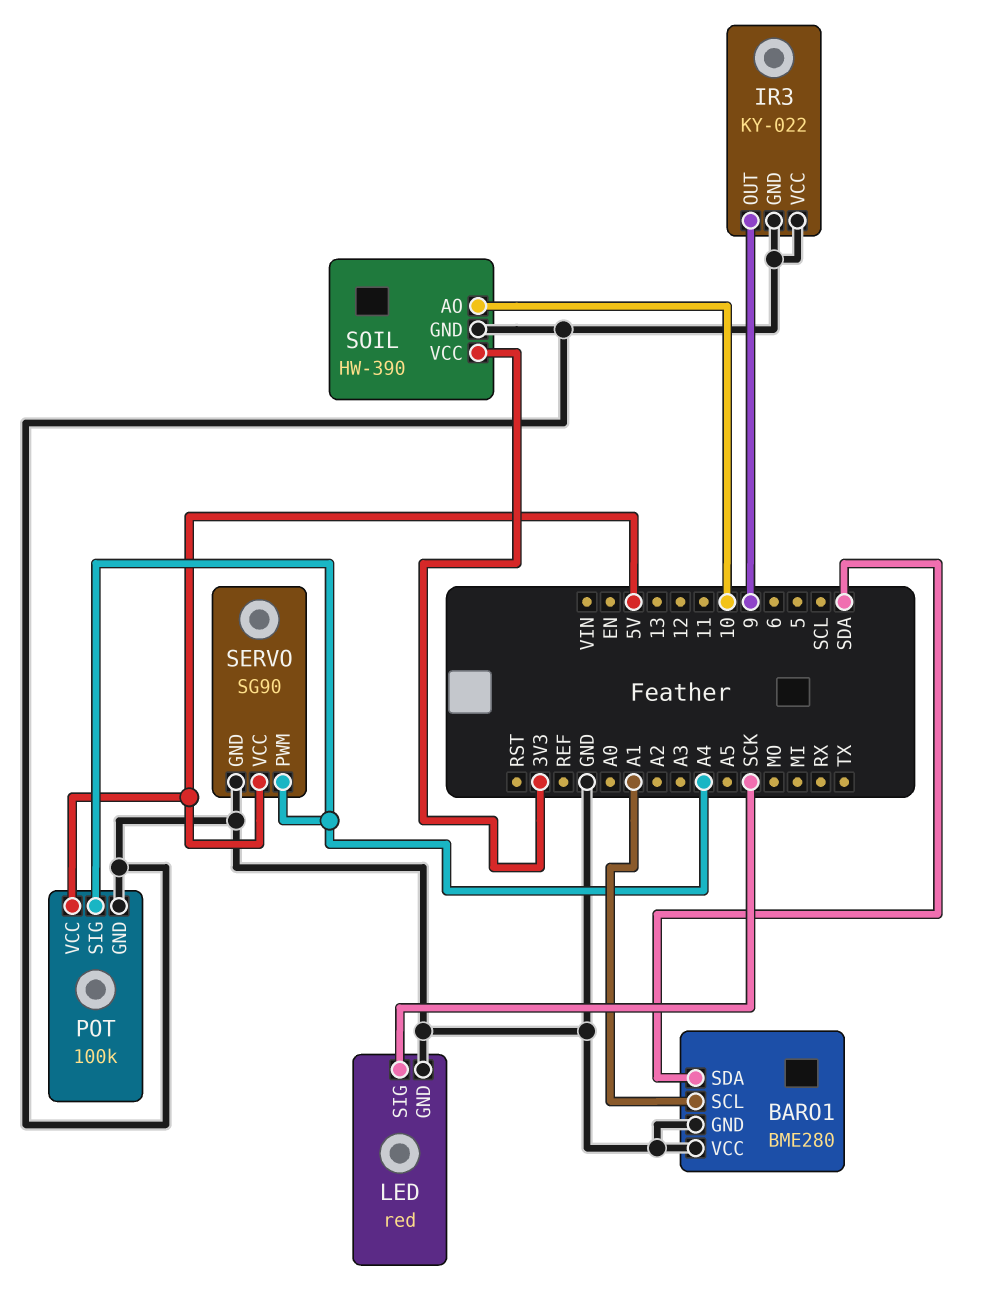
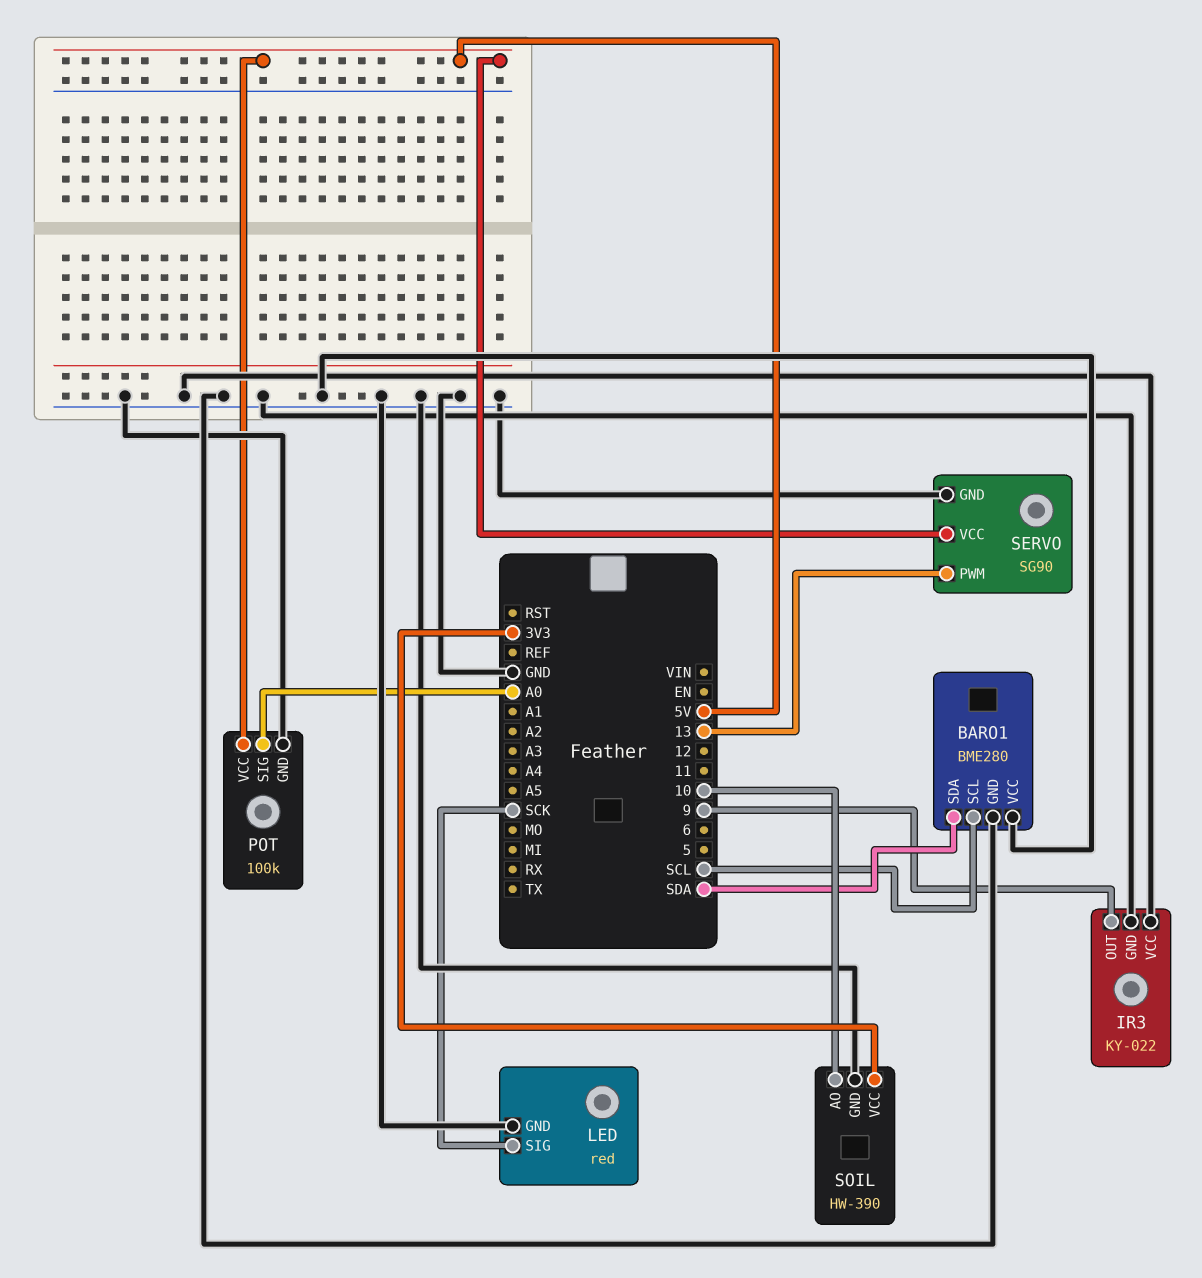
BARO1 pin SCL: A1 -> SCL
POT pin SIG: A4 -> A0
SERVO pin PWM: A4 -> 13

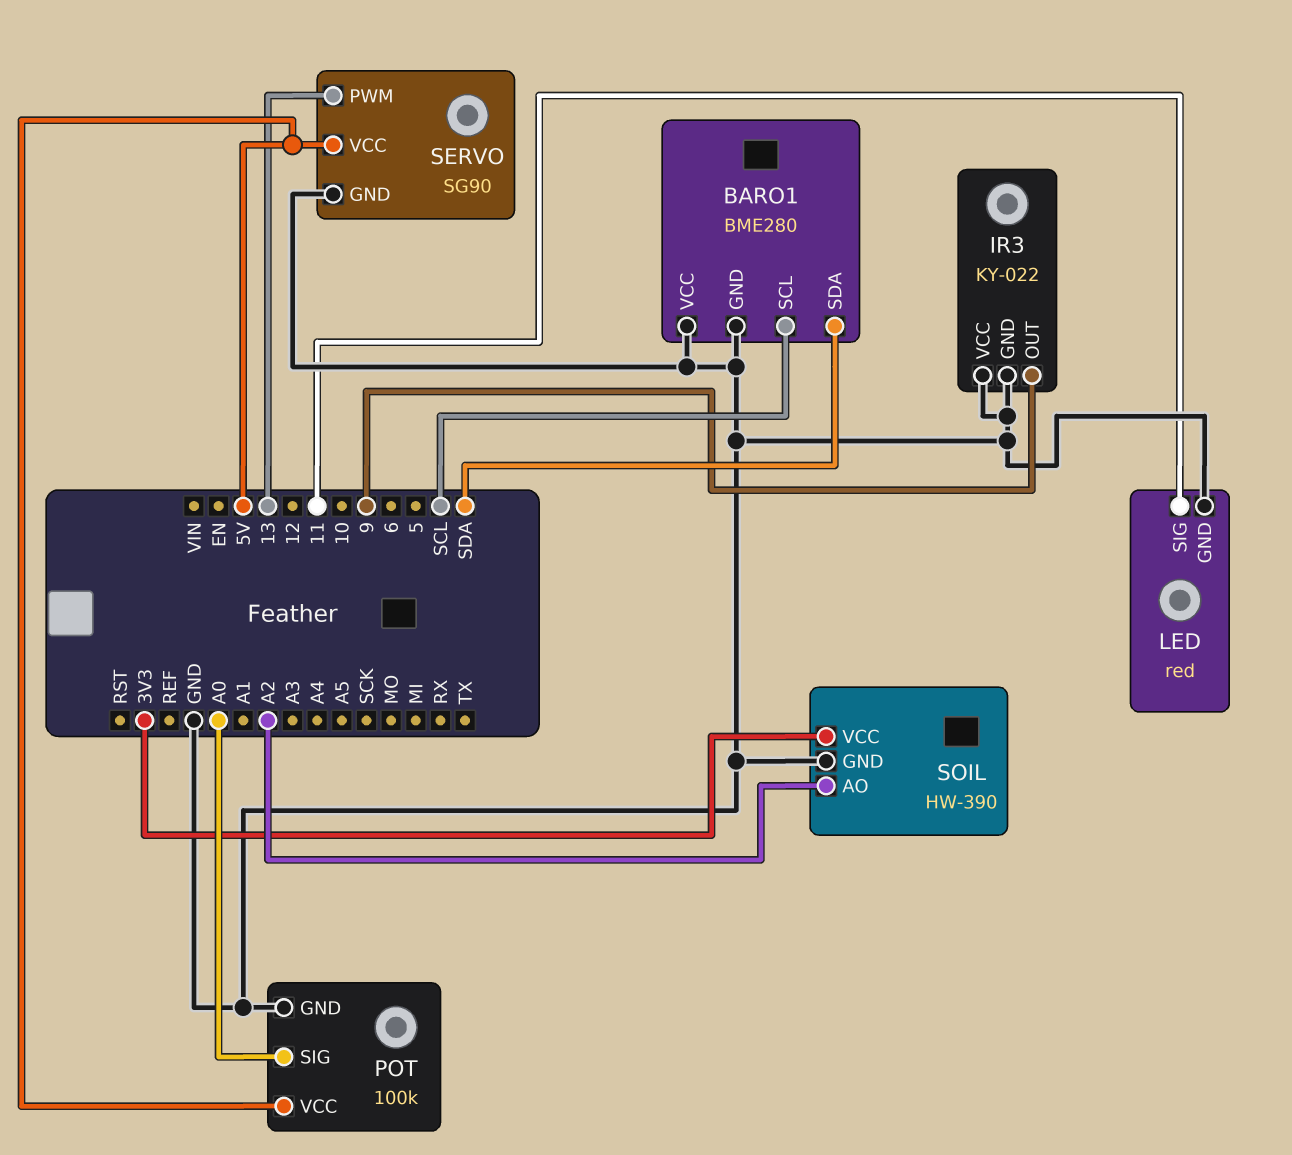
LED pin SIG: SCK -> 11
SOIL pin AO: 10 -> A2

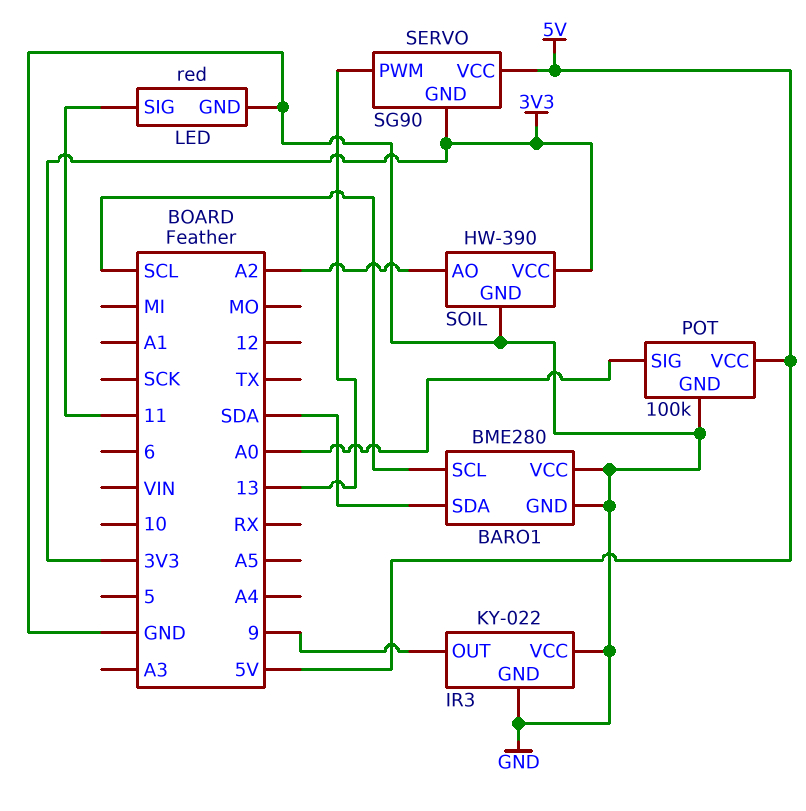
SERVO pin GND: GND -> 3V3

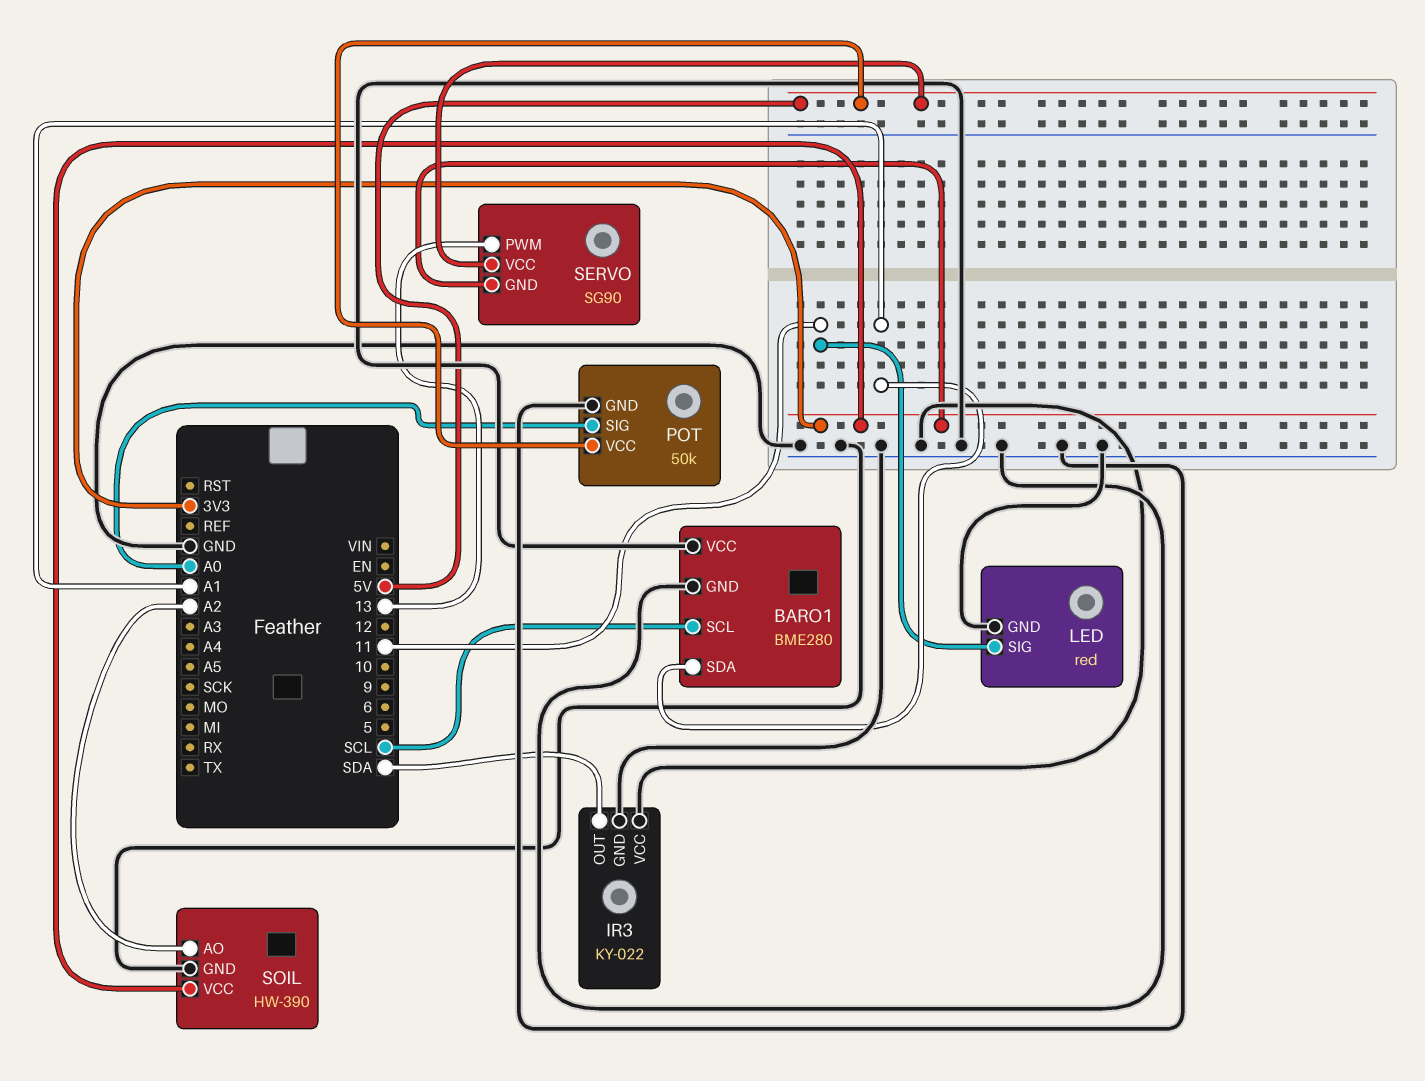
BARO1 pin SDA: SDA -> A1
IR3 pin OUT: 9 -> SDA
POT: 100k -> 50k

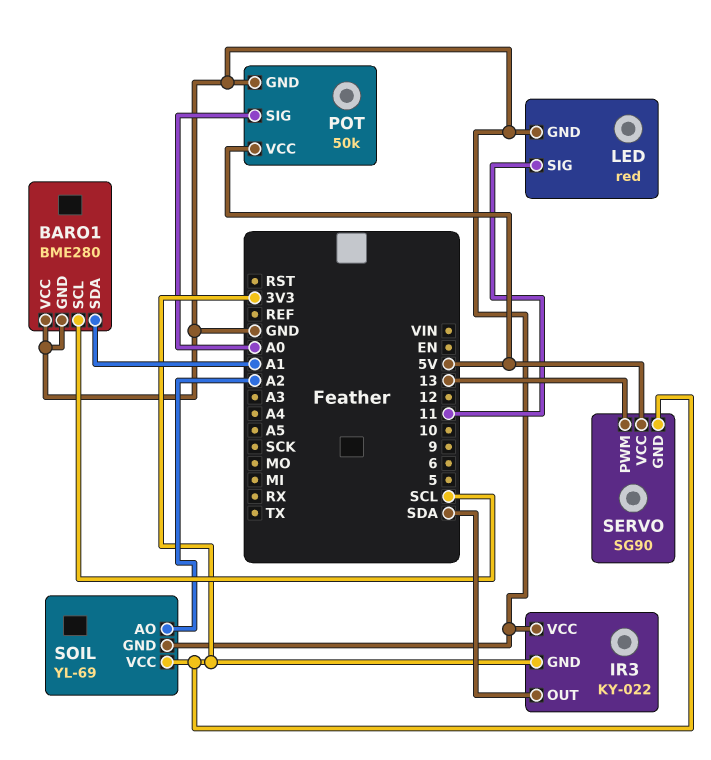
IR3 pin GND: GND -> 3V3
SOIL: HW-390 -> YL-69

